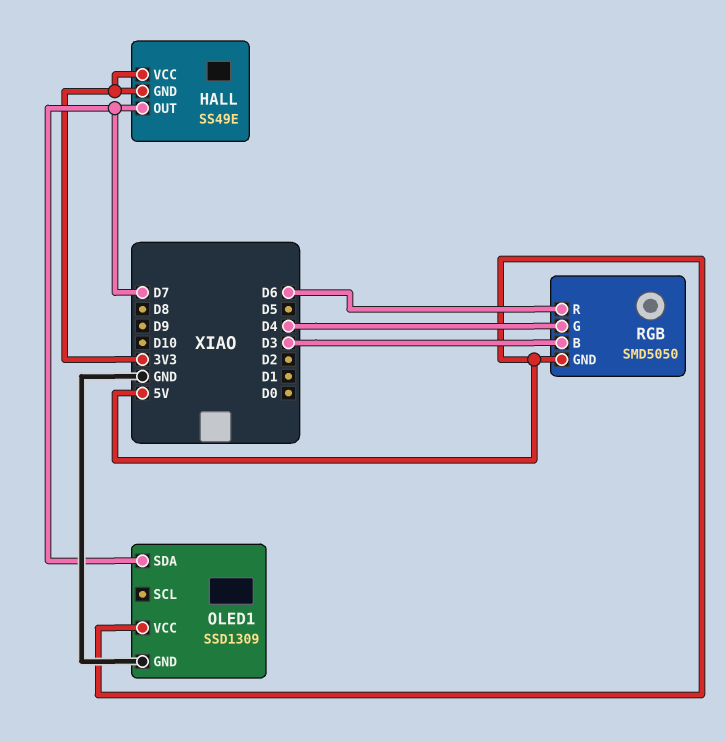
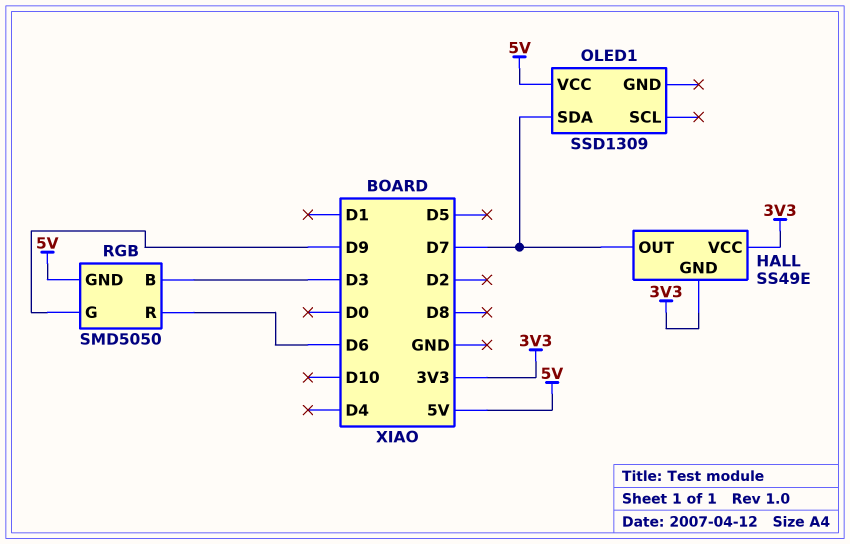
OLED1 pin GND: GND -> none
RGB pin G: D4 -> D9

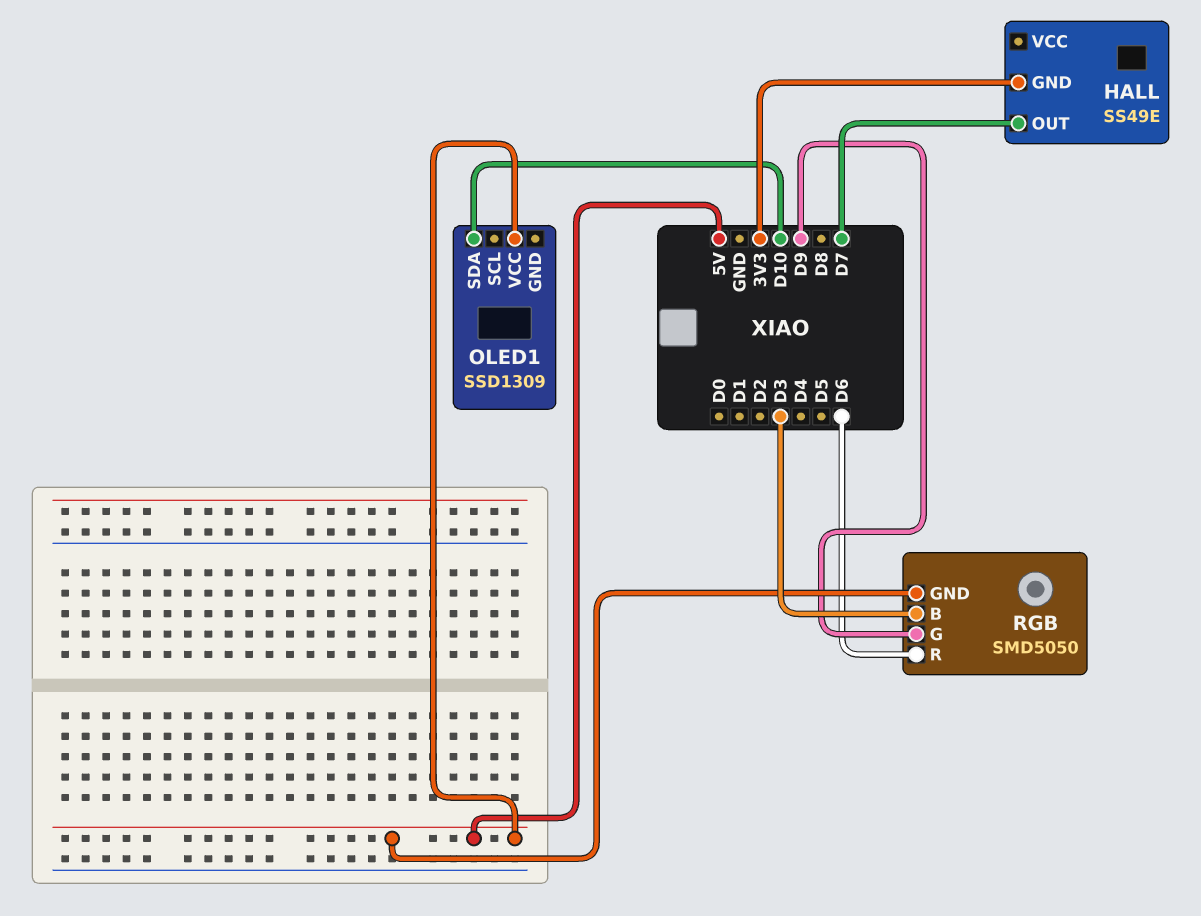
HALL pin VCC: 3V3 -> none
OLED1 pin SDA: D7 -> D10

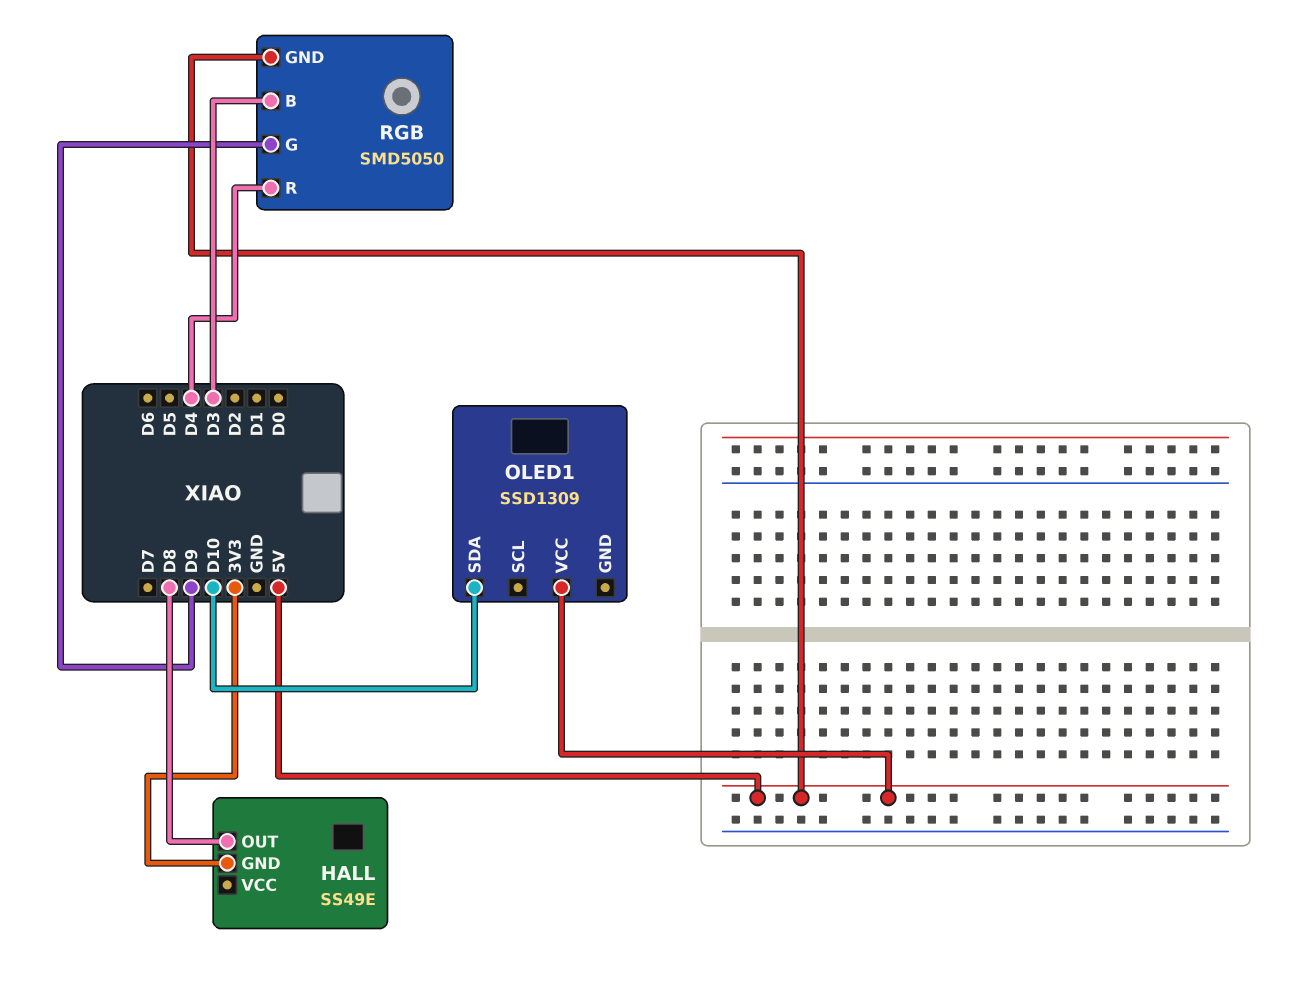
HALL pin OUT: D7 -> D8
RGB pin R: D6 -> D4

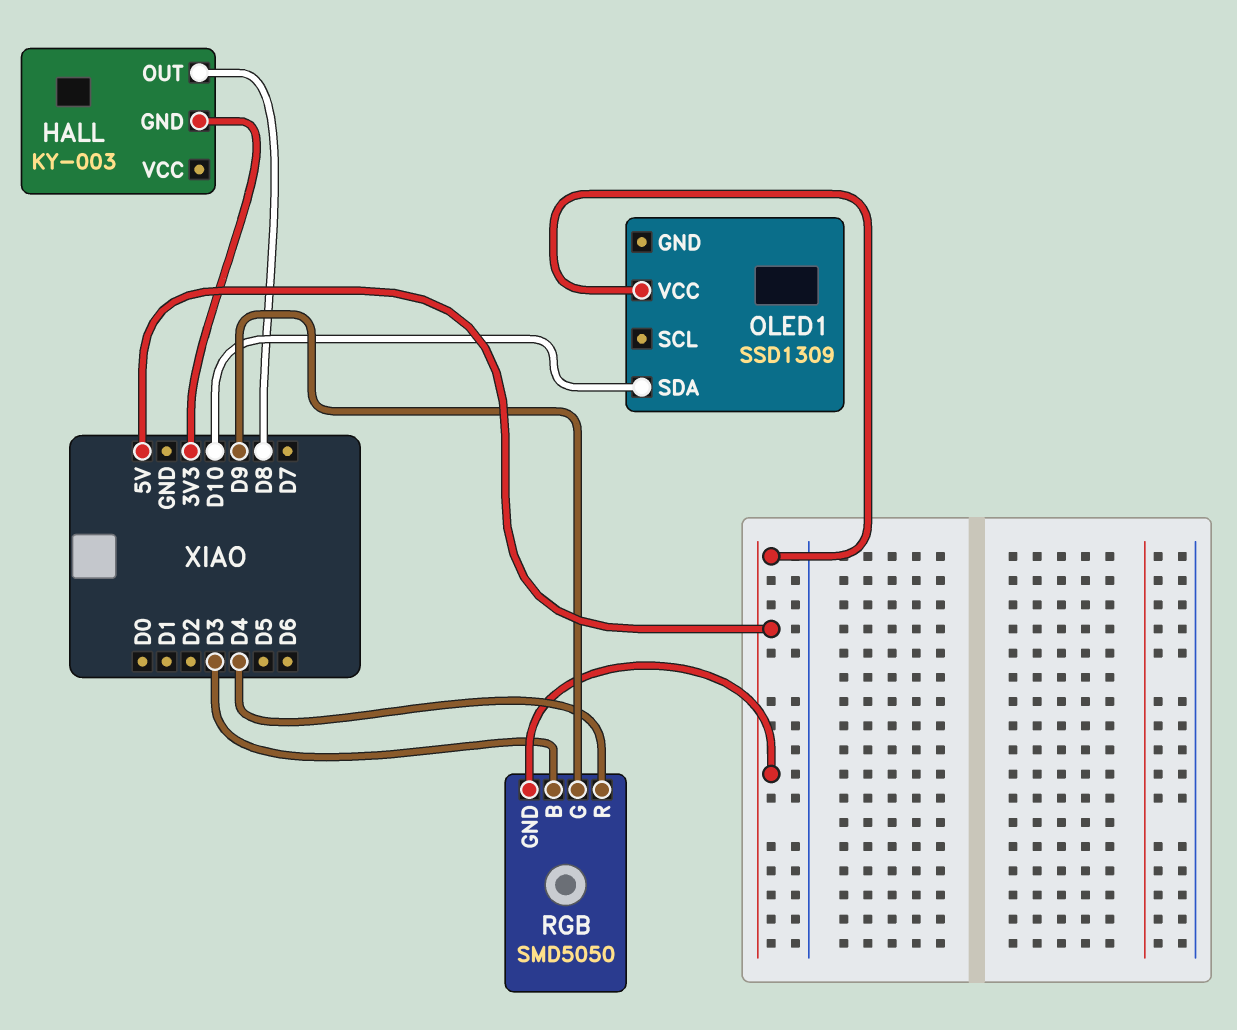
HALL: SS49E -> KY-003

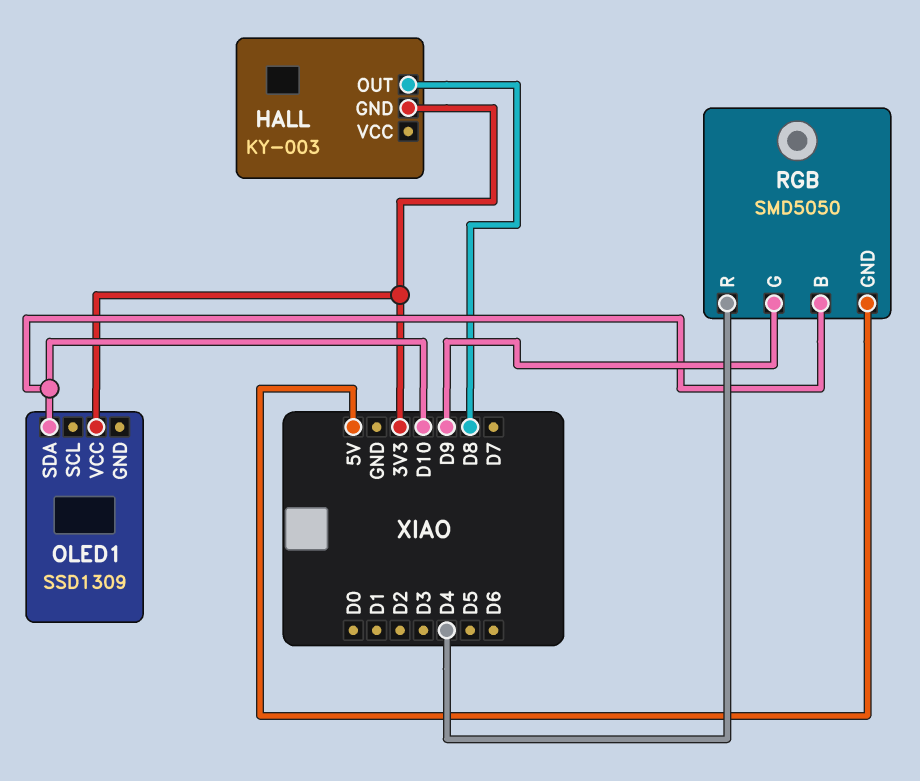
OLED1 pin VCC: 5V -> 3V3
RGB pin B: D3 -> D10

